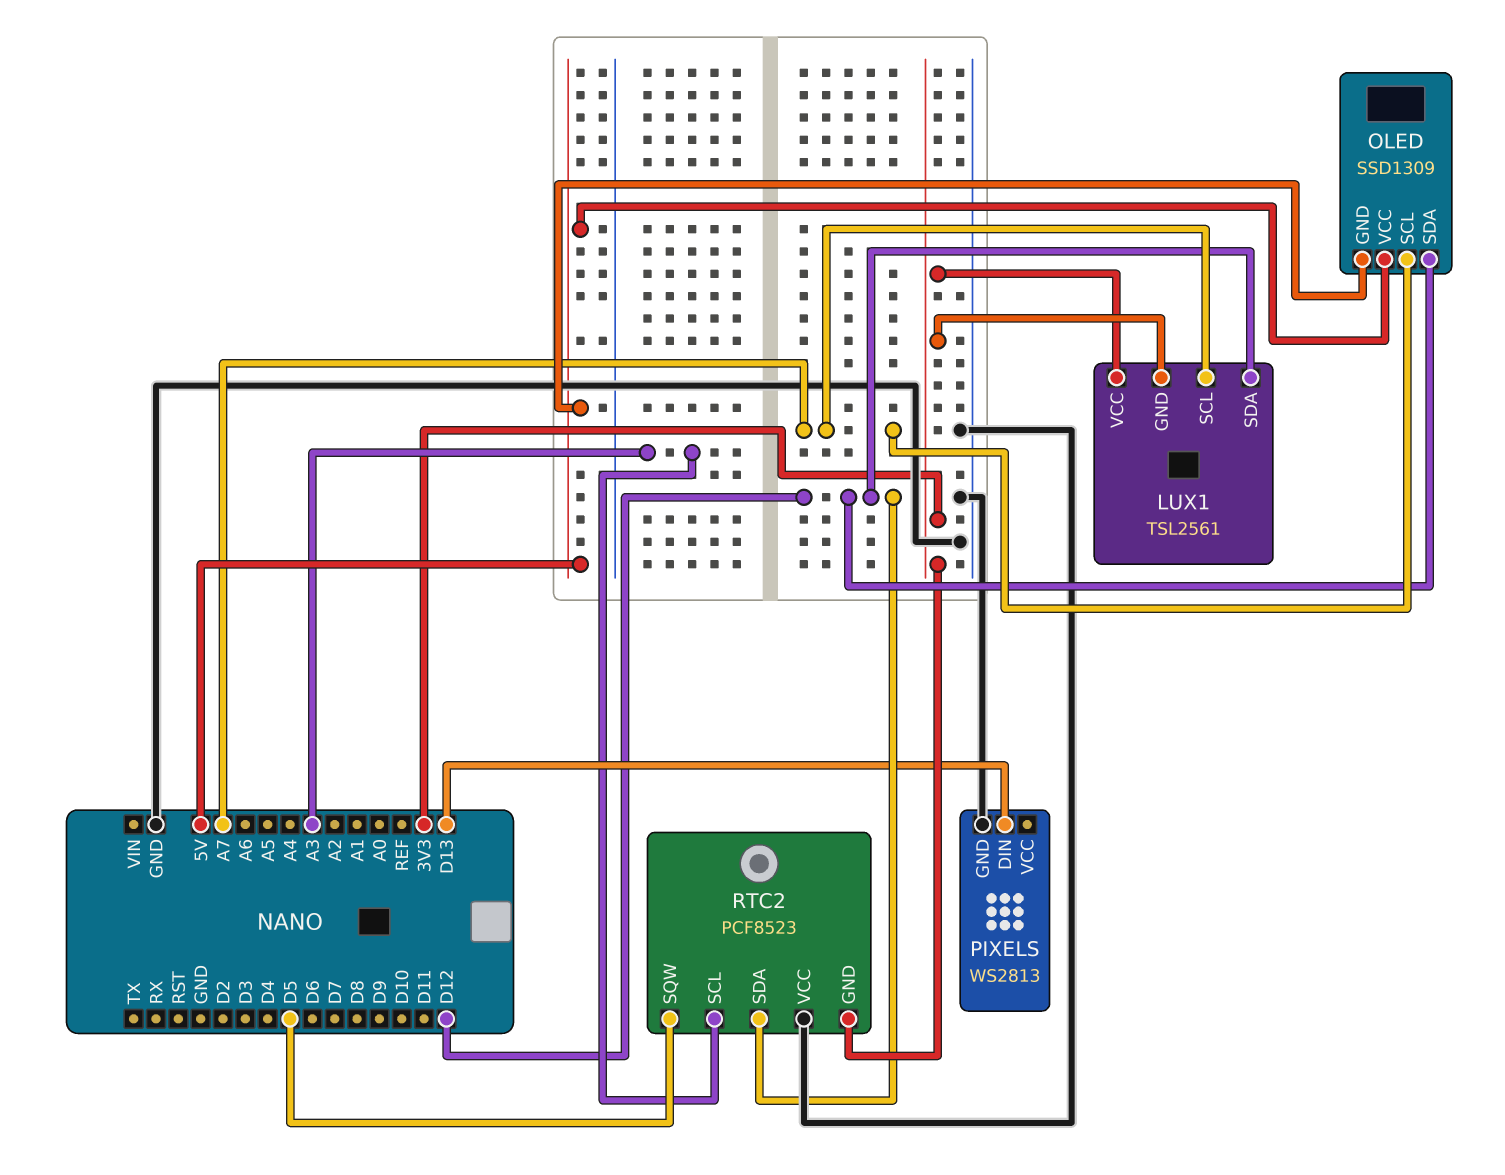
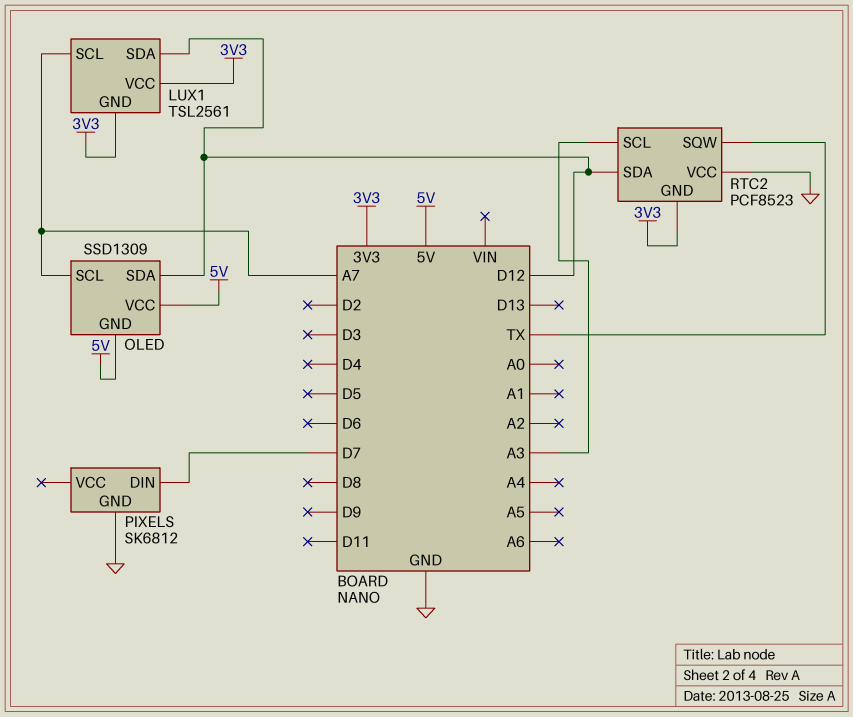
PIXELS: WS2813 -> SK6812
PIXELS pin DIN: D13 -> D7
RTC2 pin SQW: D5 -> TX

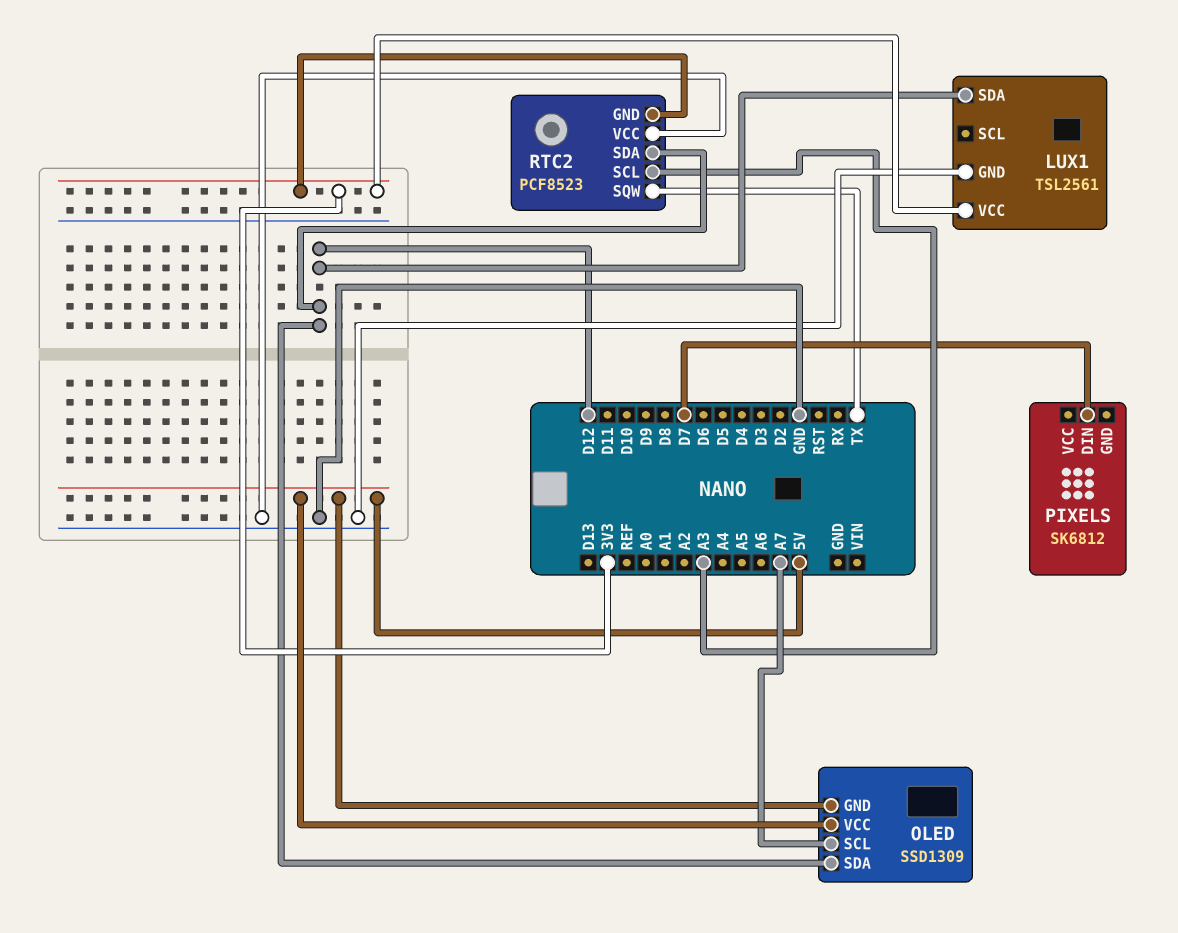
LUX1 pin GND: 3V3 -> GND
LUX1 pin SCL: A7 -> none
PIXELS pin GND: GND -> none

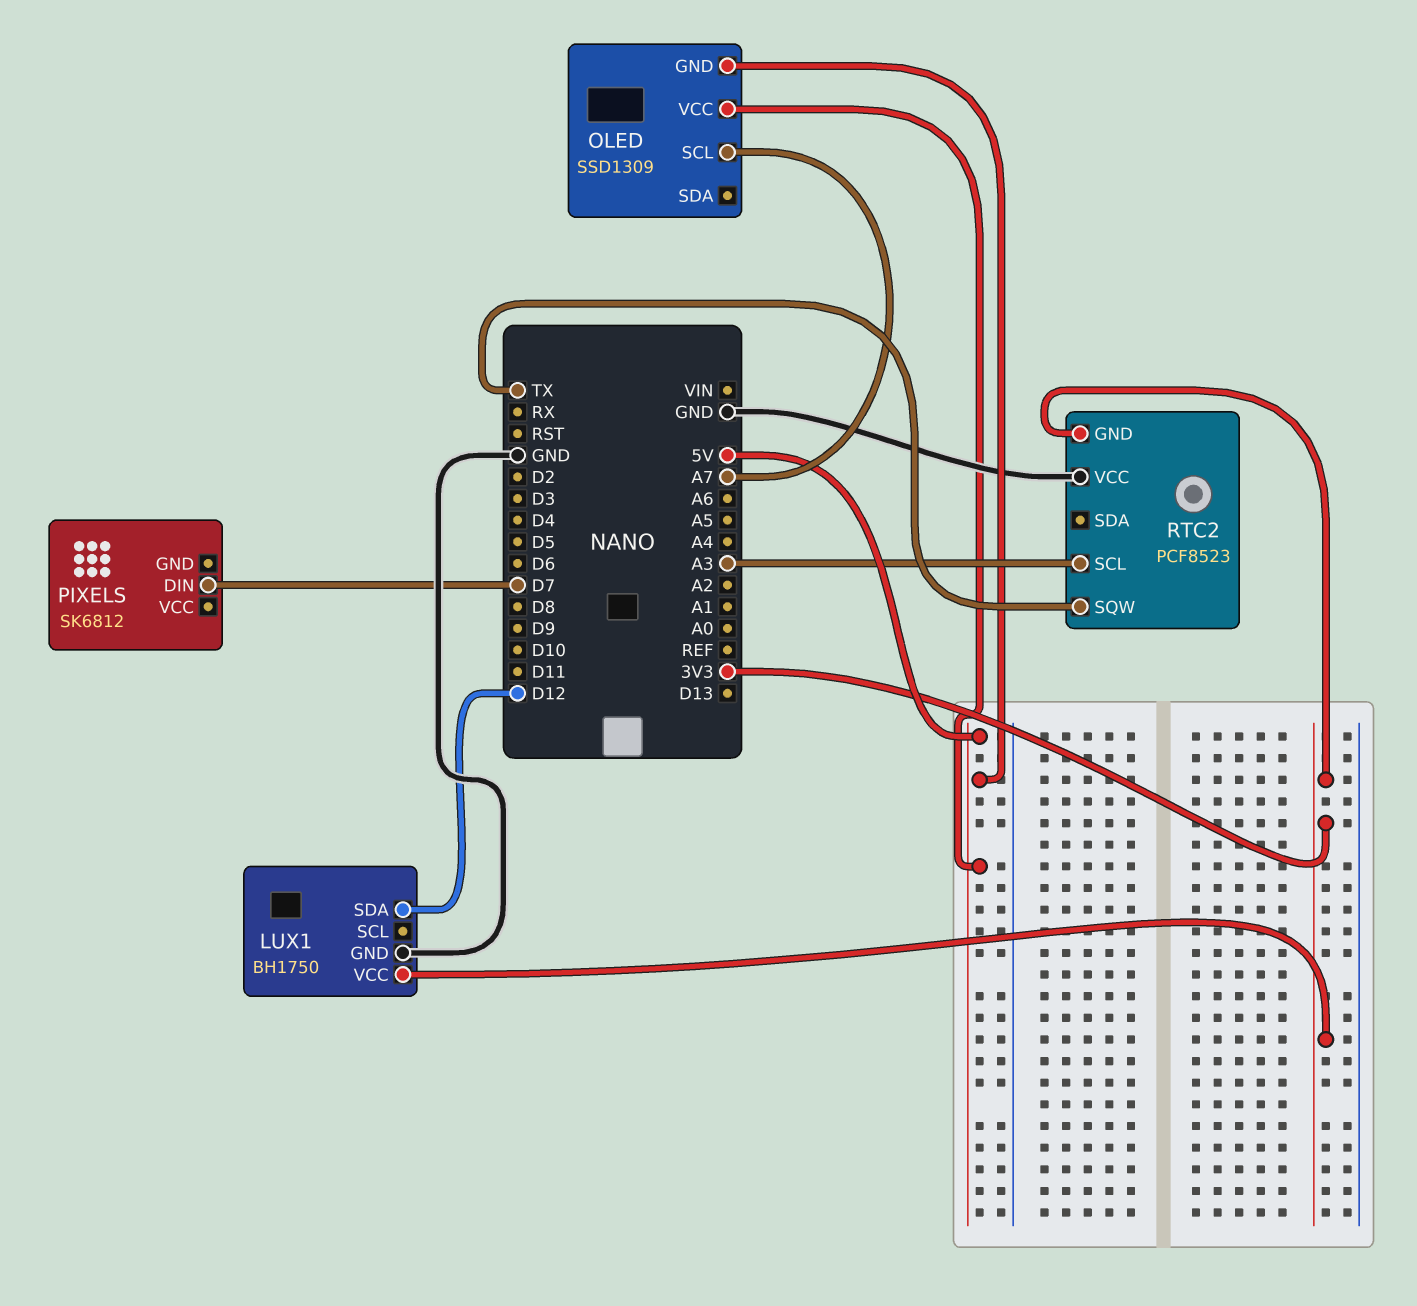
LUX1: TSL2561 -> BH1750
OLED pin SDA: D12 -> none
RTC2 pin SDA: D12 -> none

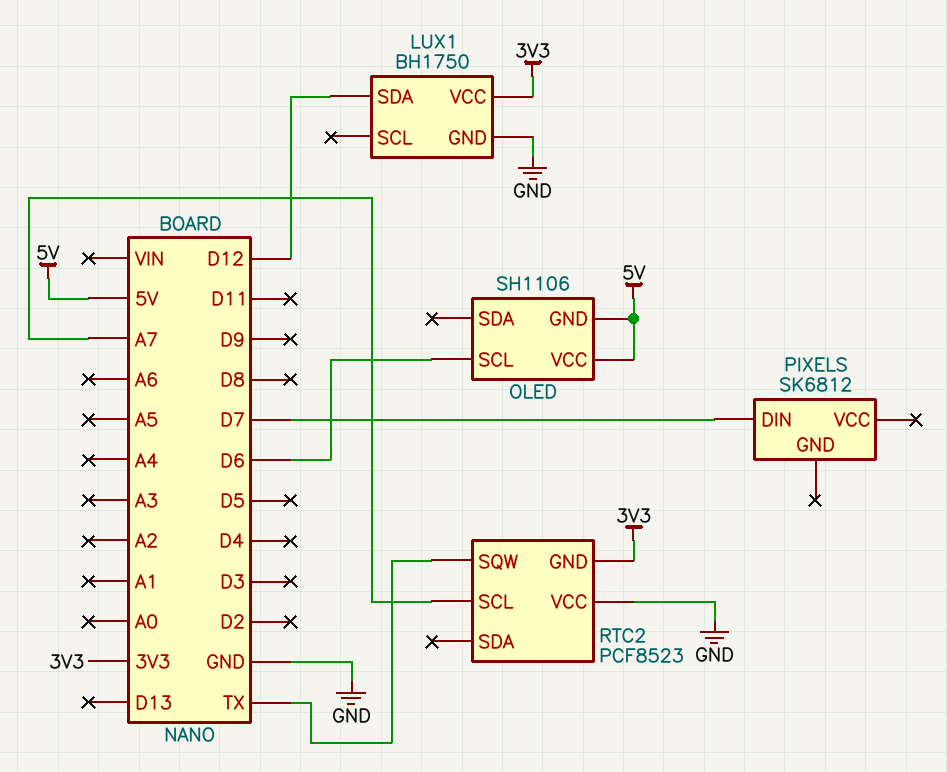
OLED: SSD1309 -> SH1106
OLED pin SCL: A7 -> D6
RTC2 pin SCL: A3 -> A7

